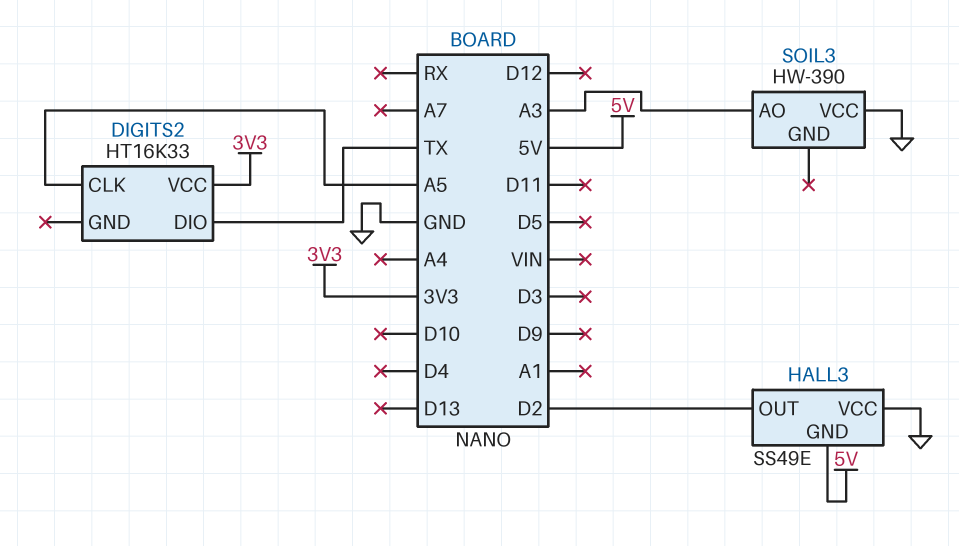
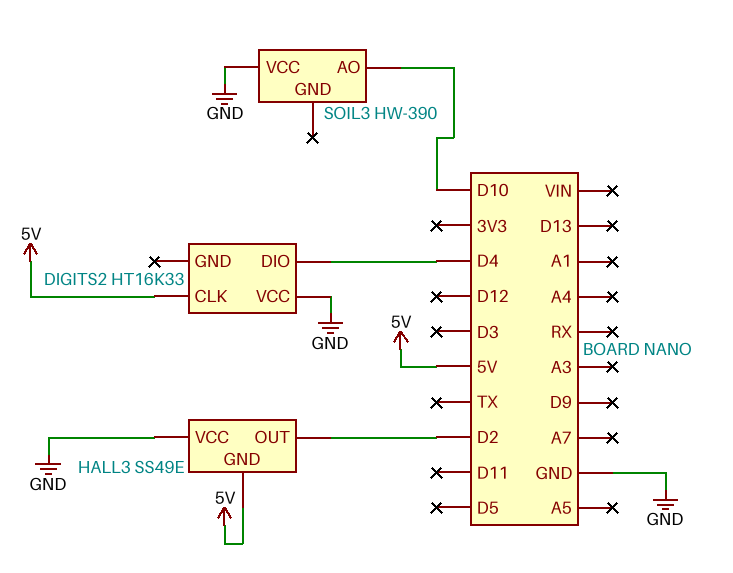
DIGITS2 pin CLK: A5 -> 5V
DIGITS2 pin DIO: TX -> D4
DIGITS2 pin VCC: 3V3 -> GND
SOIL3 pin AO: A3 -> D10

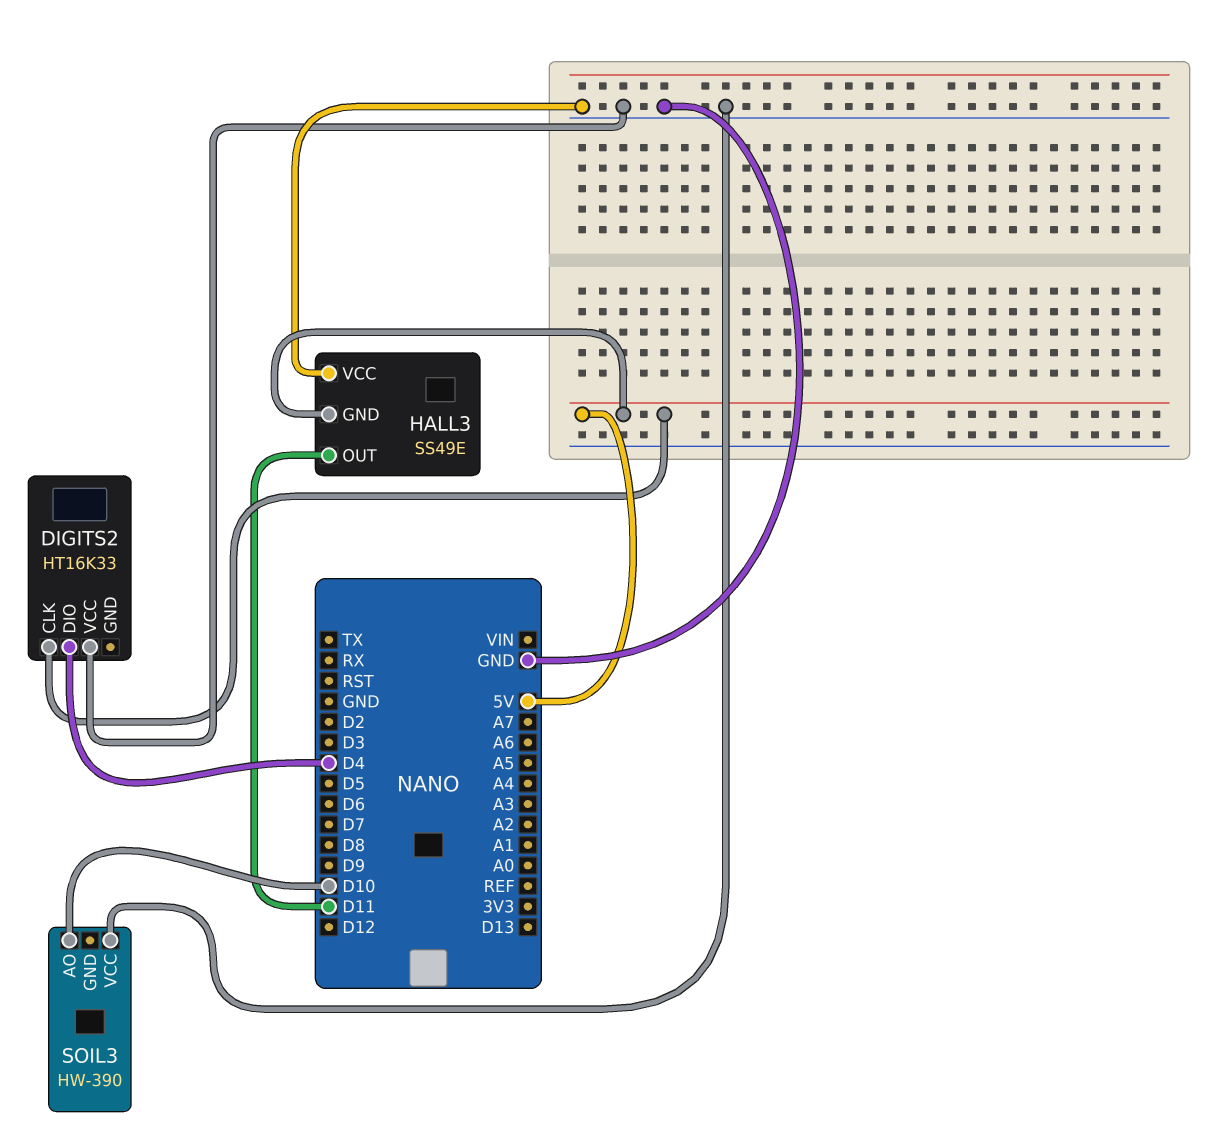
HALL3 pin OUT: D2 -> D11

